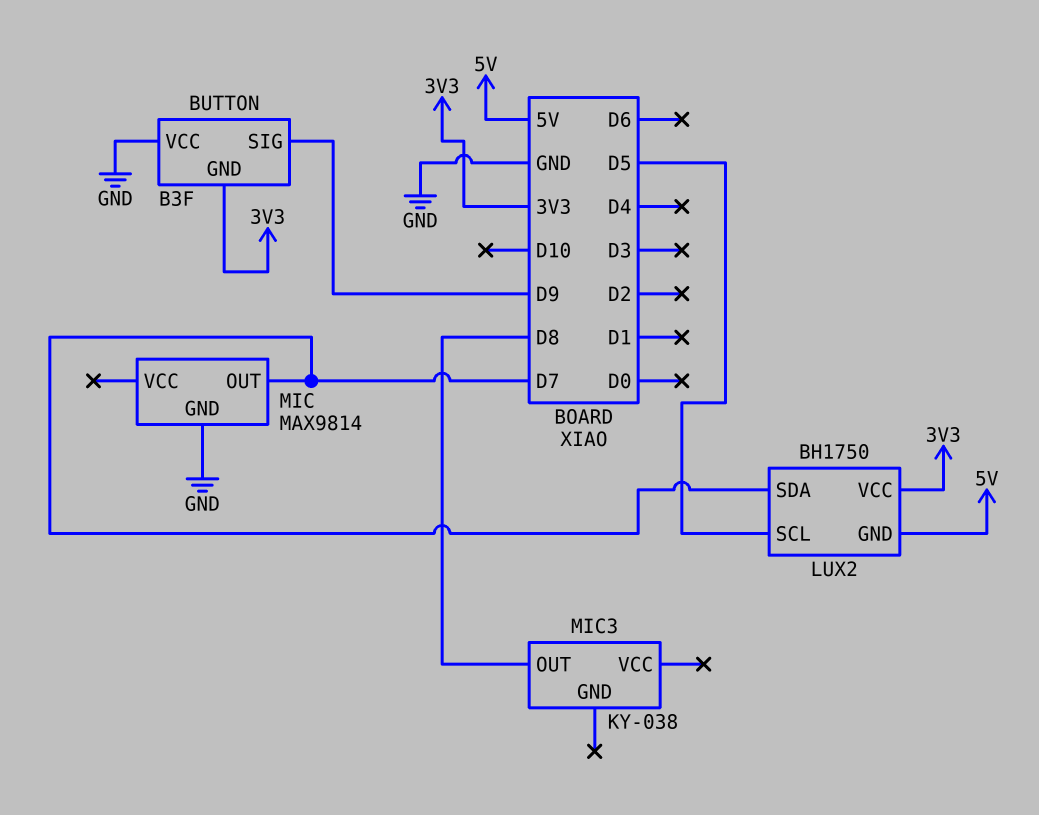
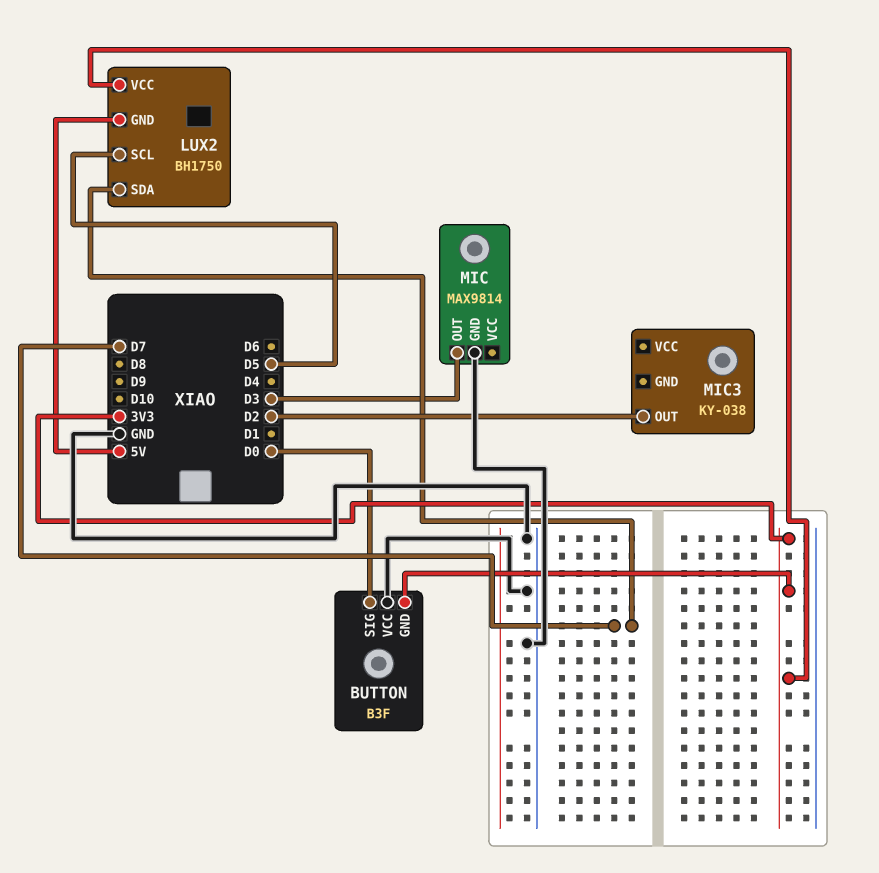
BUTTON pin SIG: D9 -> D0
MIC pin OUT: D7 -> D3
MIC3 pin OUT: D8 -> D2

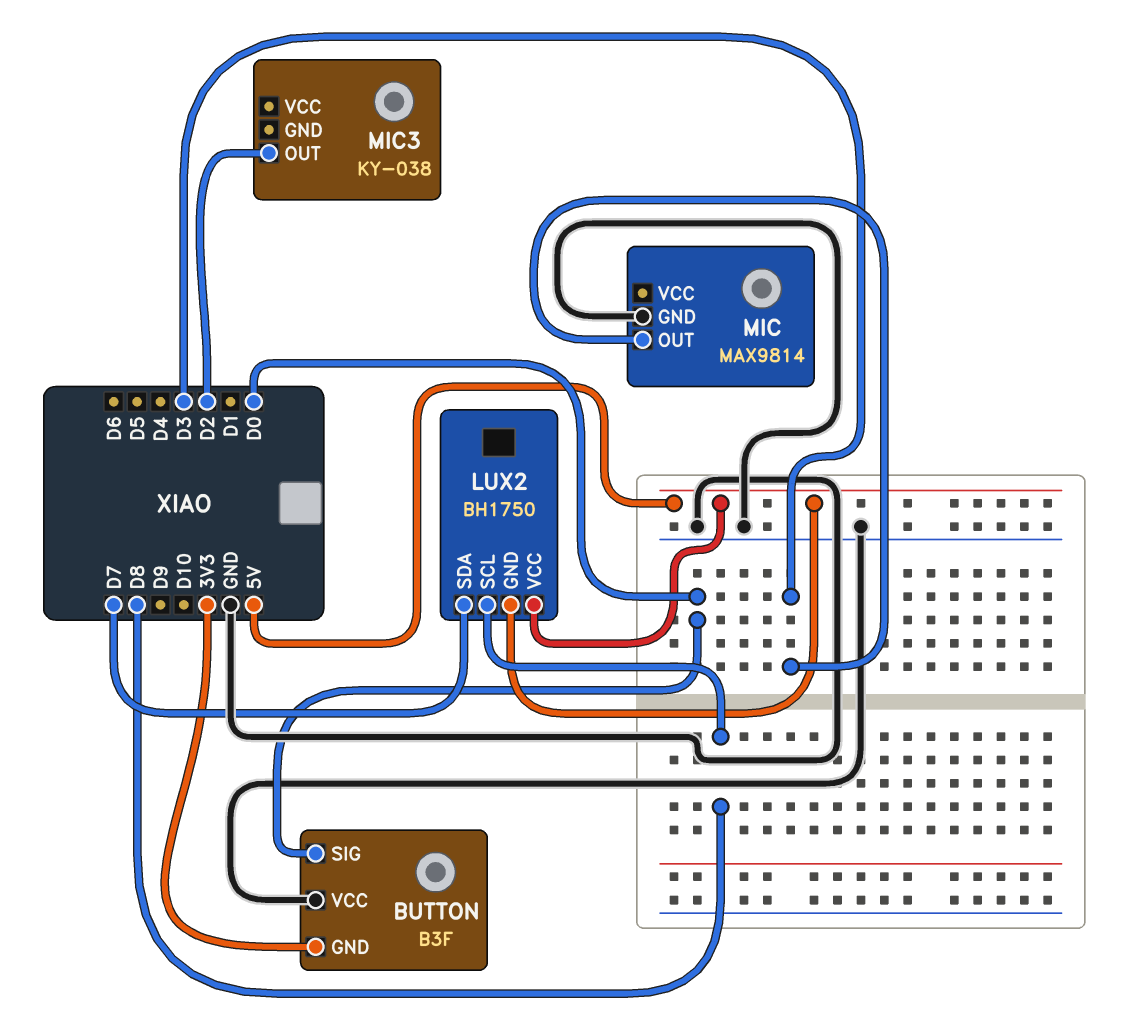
LUX2 pin SCL: D5 -> D8
LUX2 pin VCC: 3V3 -> 5V

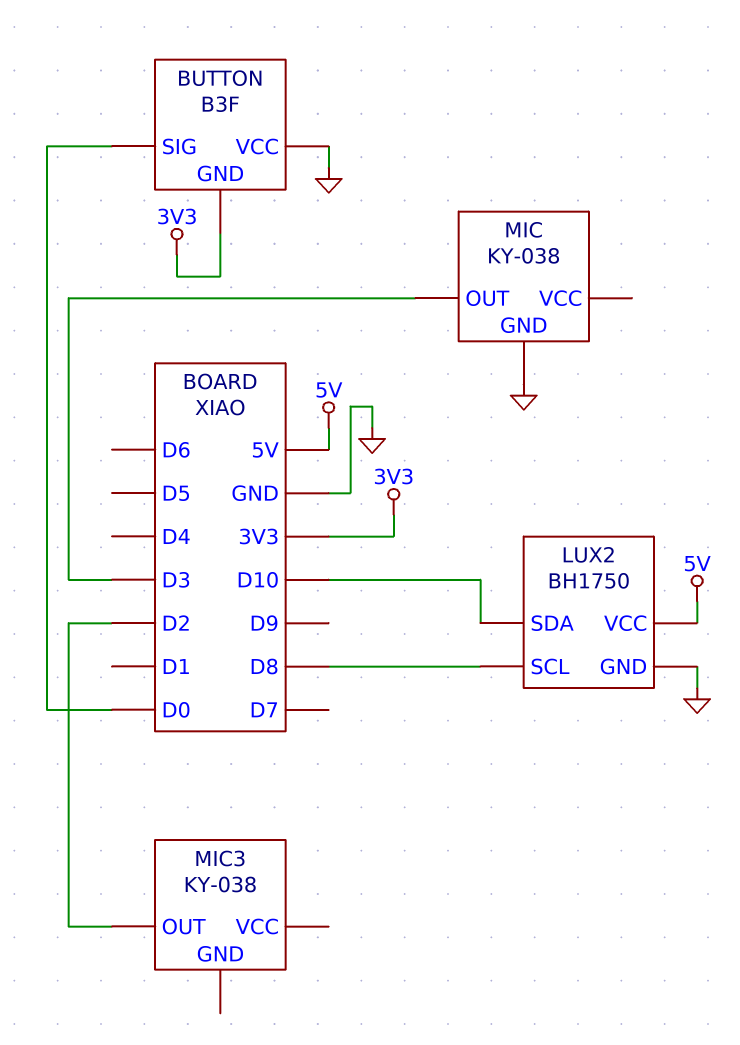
LUX2 pin GND: 5V -> GND
LUX2 pin SDA: D7 -> D10
MIC: MAX9814 -> KY-038

